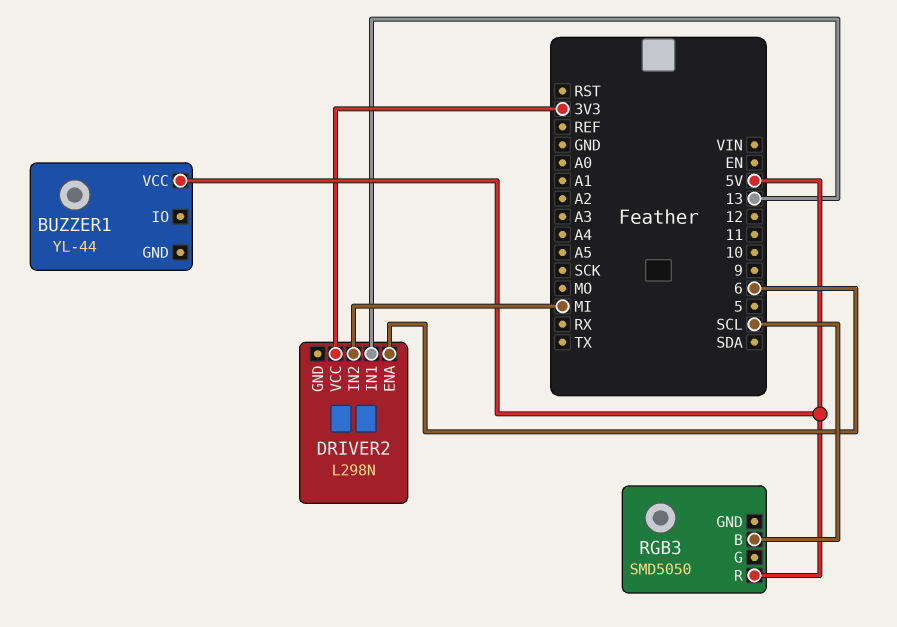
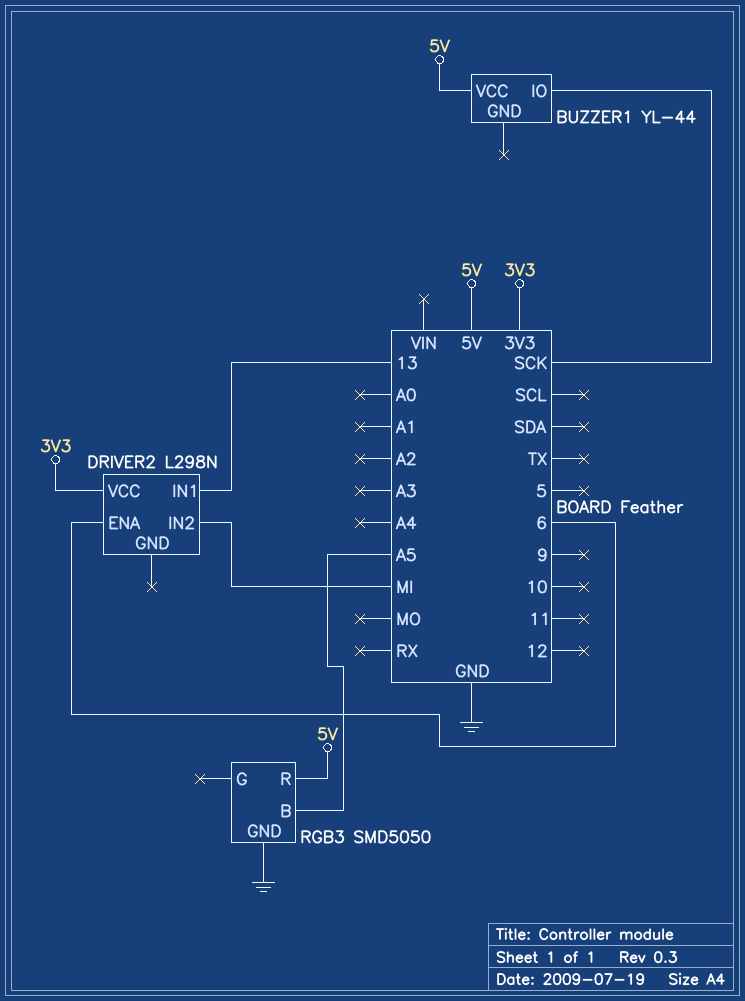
BUZZER1 pin IO: none -> SCK
RGB3 pin B: SCL -> A5
RGB3 pin GND: none -> GND

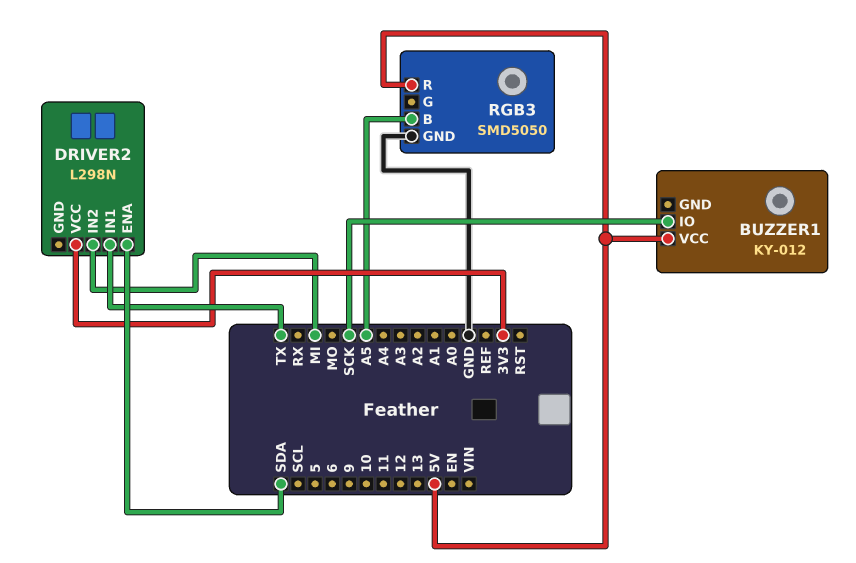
BUZZER1: YL-44 -> KY-012
DRIVER2 pin ENA: 6 -> SDA
DRIVER2 pin IN1: 13 -> TX

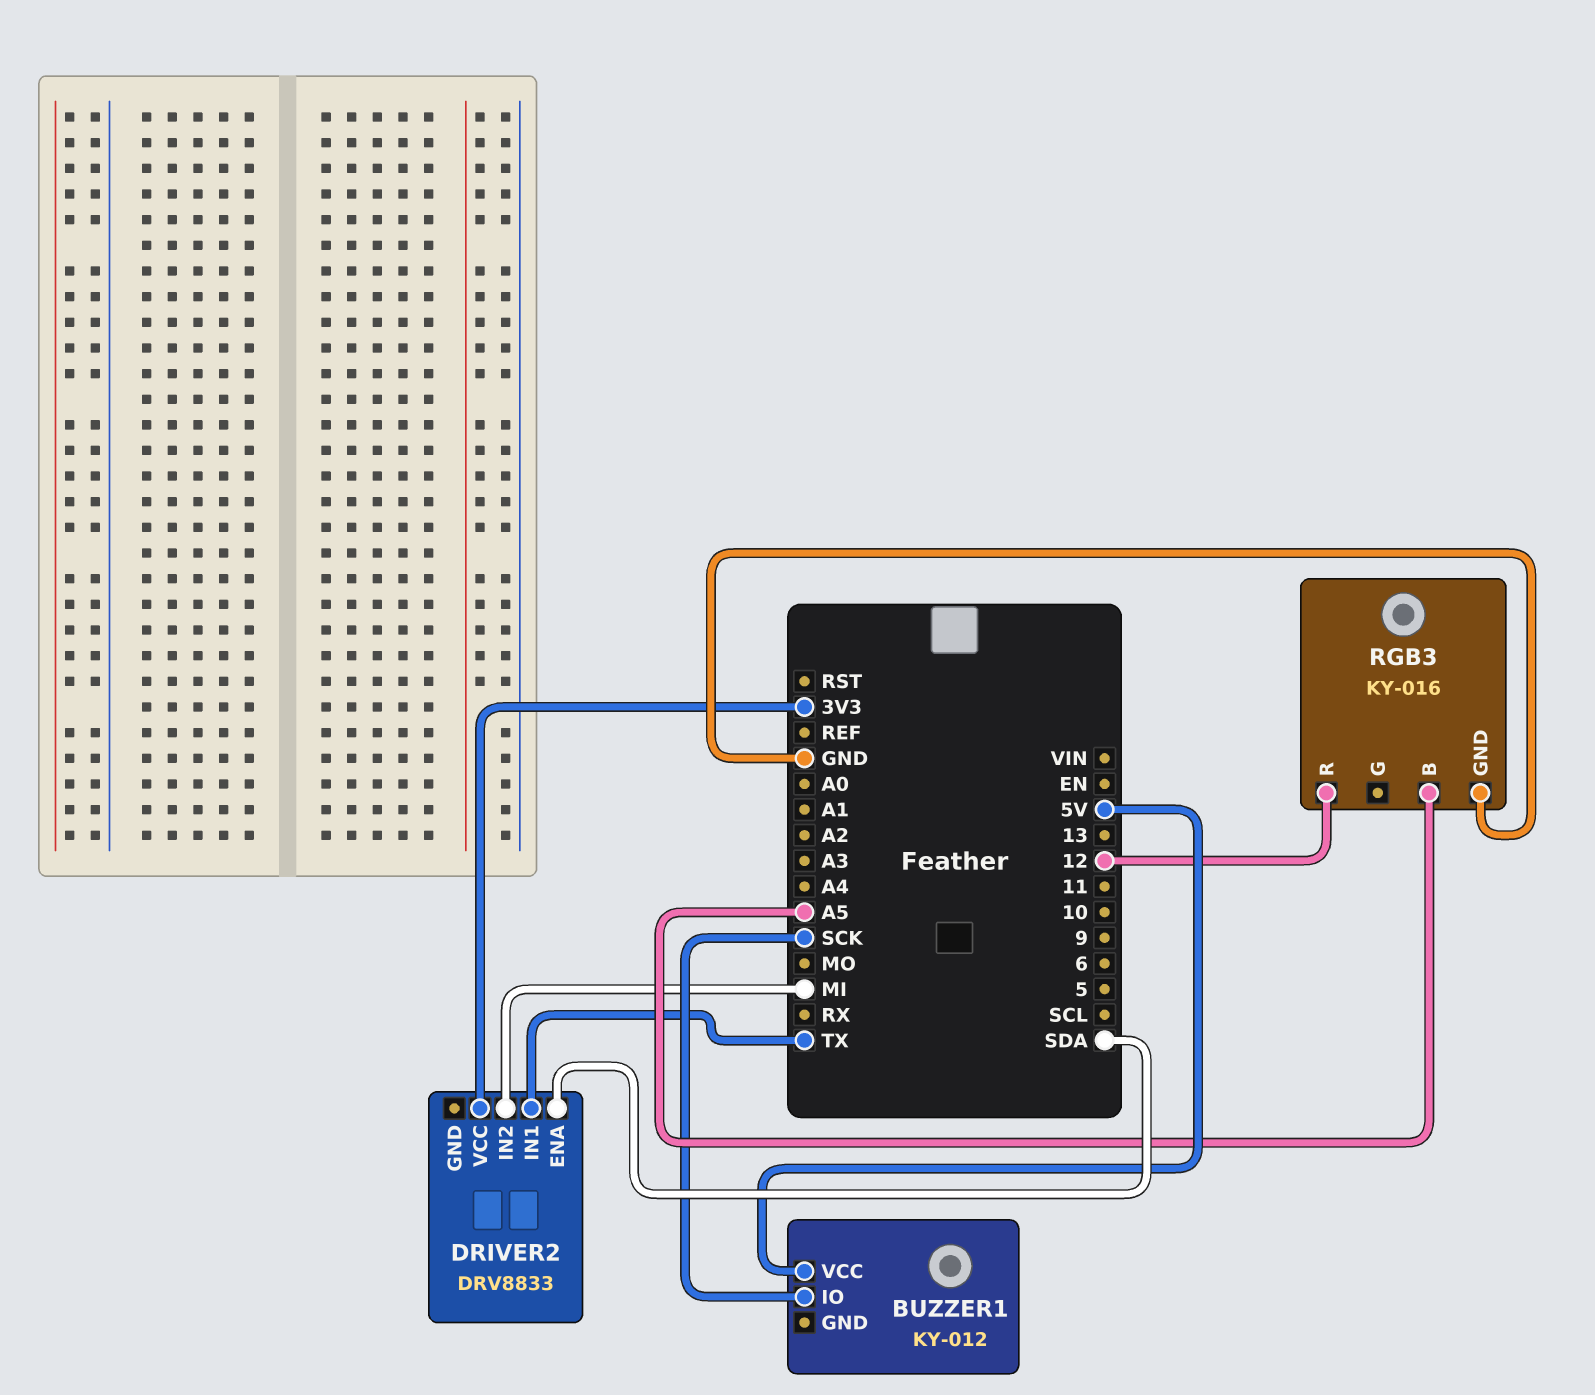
DRIVER2: L298N -> DRV8833
RGB3: SMD5050 -> KY-016
RGB3 pin R: 5V -> 12

